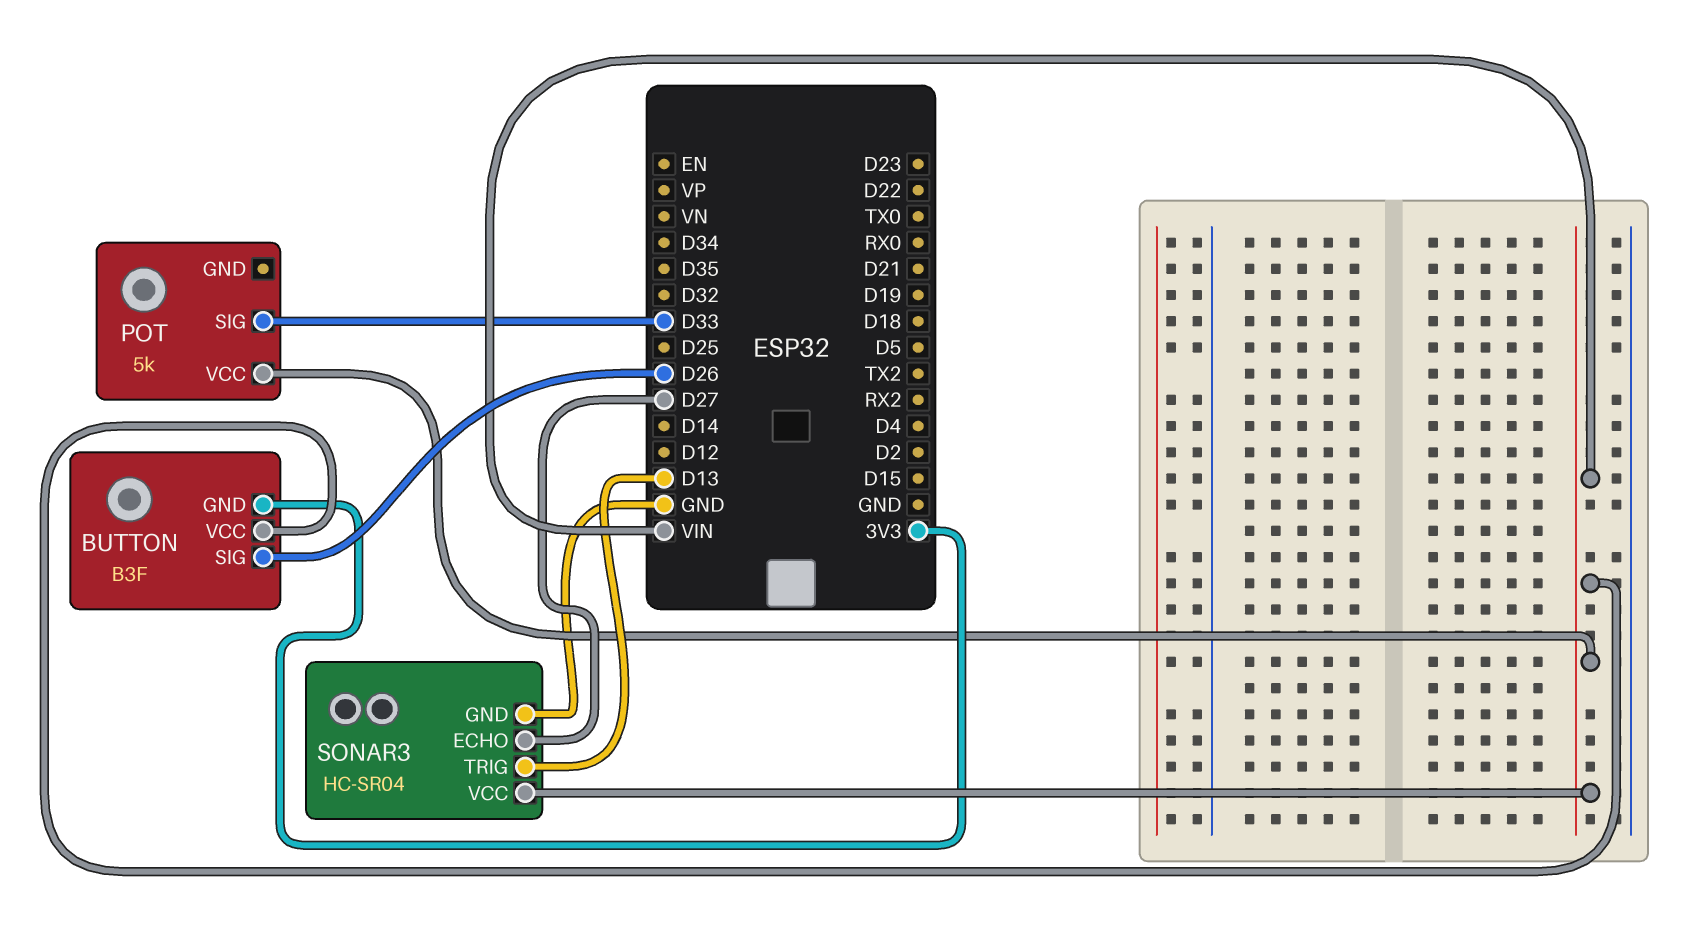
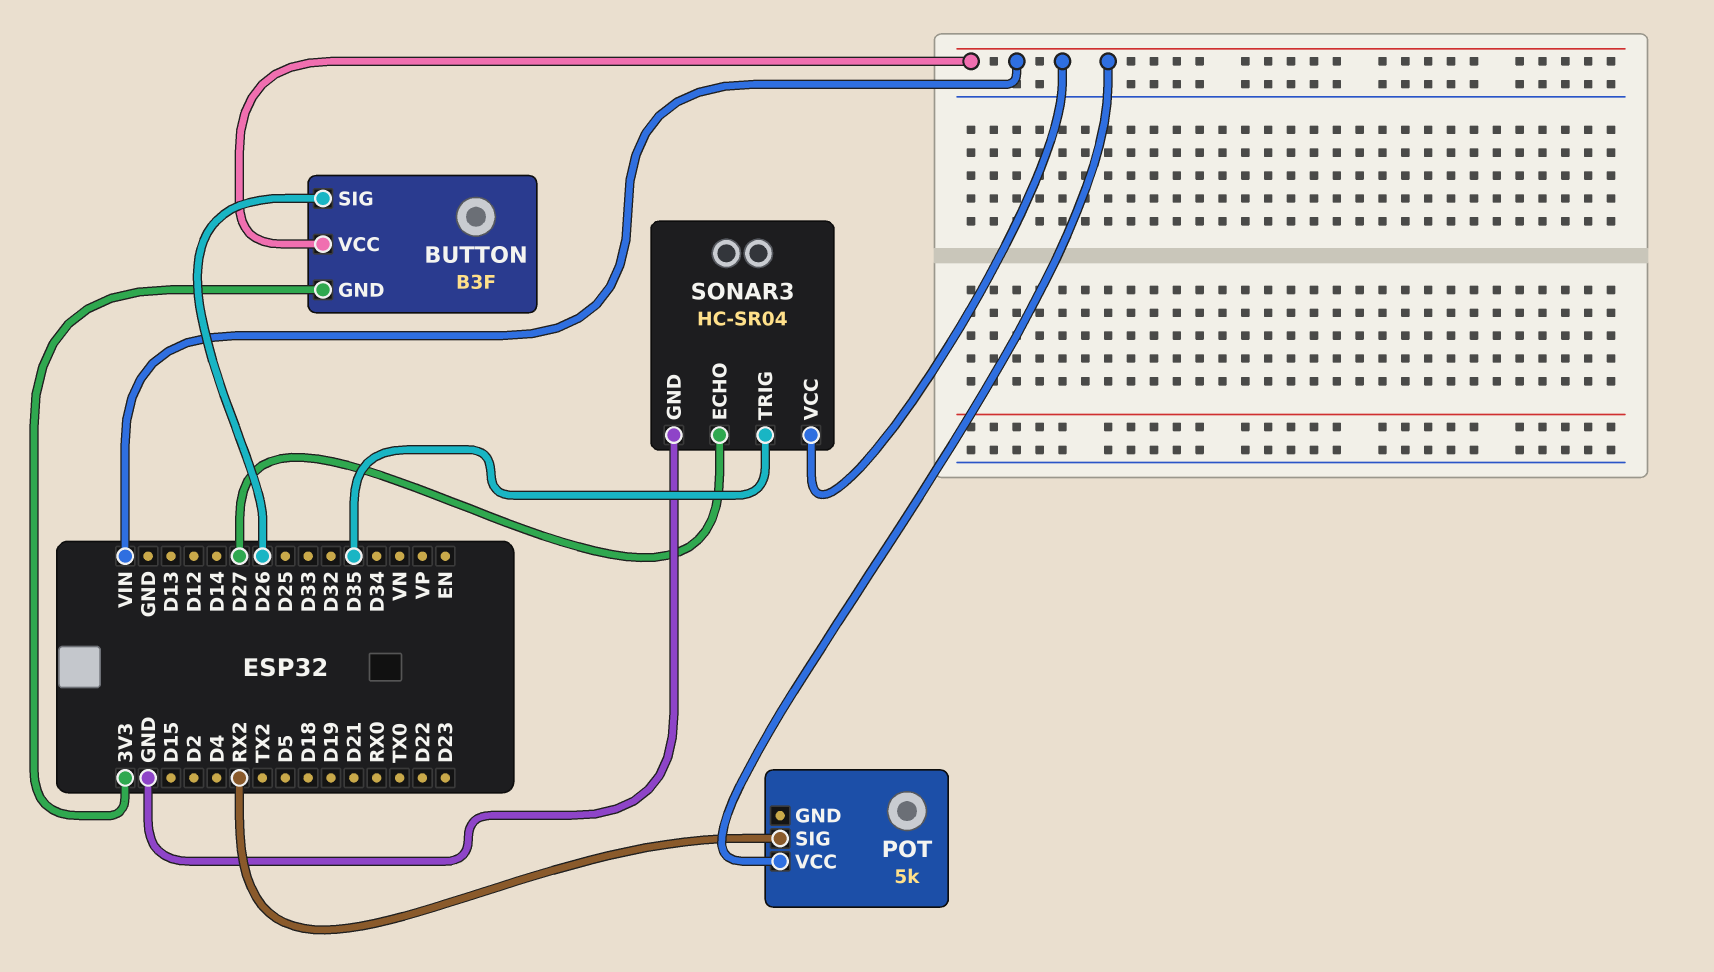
POT pin SIG: D33 -> RX2
SONAR3 pin TRIG: D13 -> D35

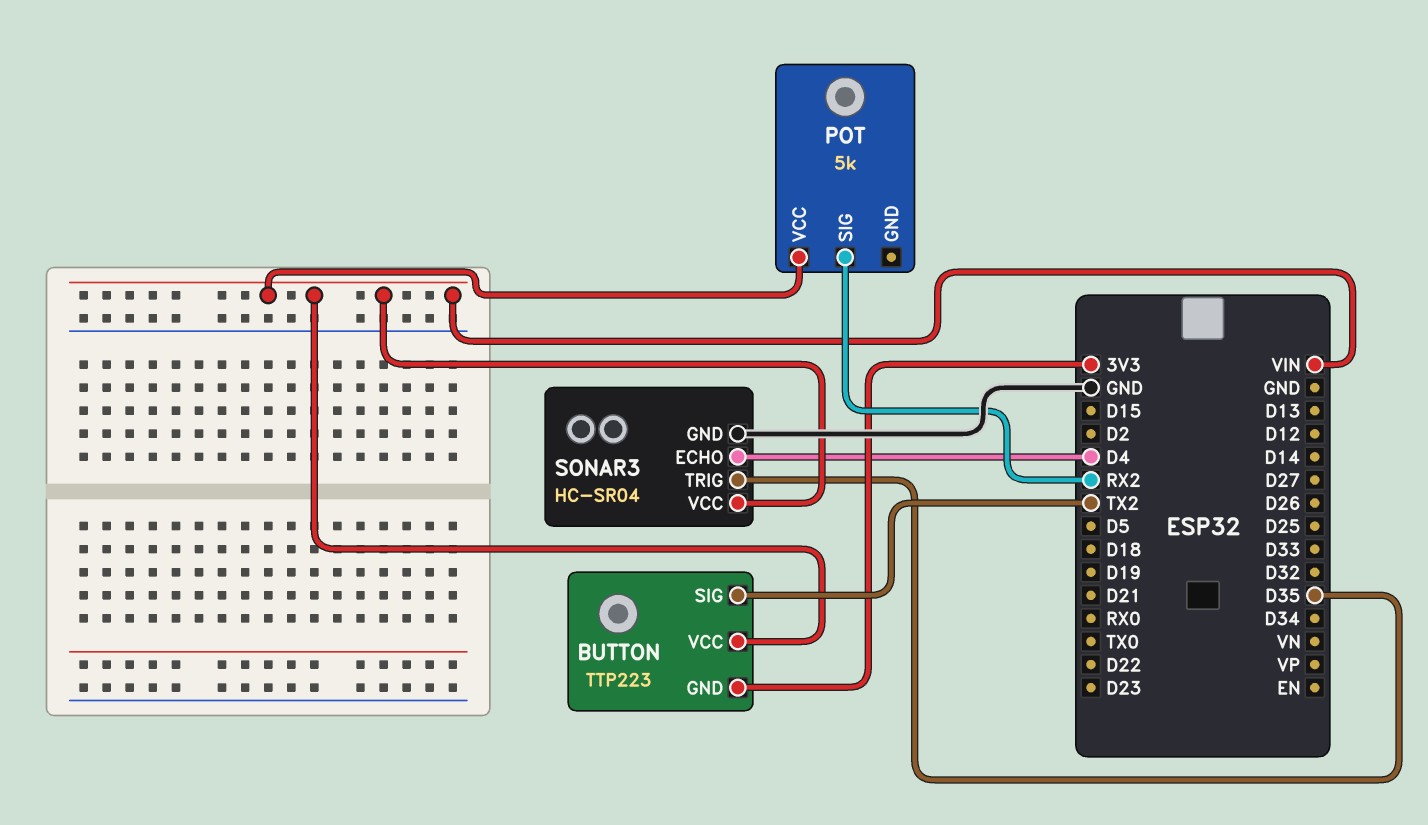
BUTTON: B3F -> TTP223
BUTTON pin SIG: D26 -> TX2
SONAR3 pin ECHO: D27 -> D4

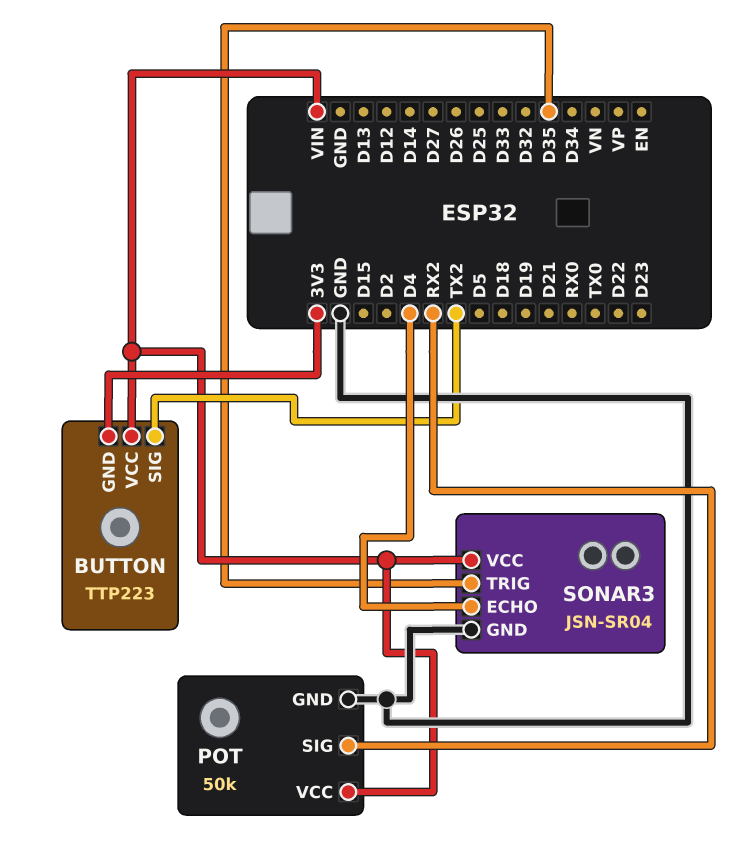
POT: 5k -> 50k
POT pin GND: none -> GND
SONAR3: HC-SR04 -> JSN-SR04

